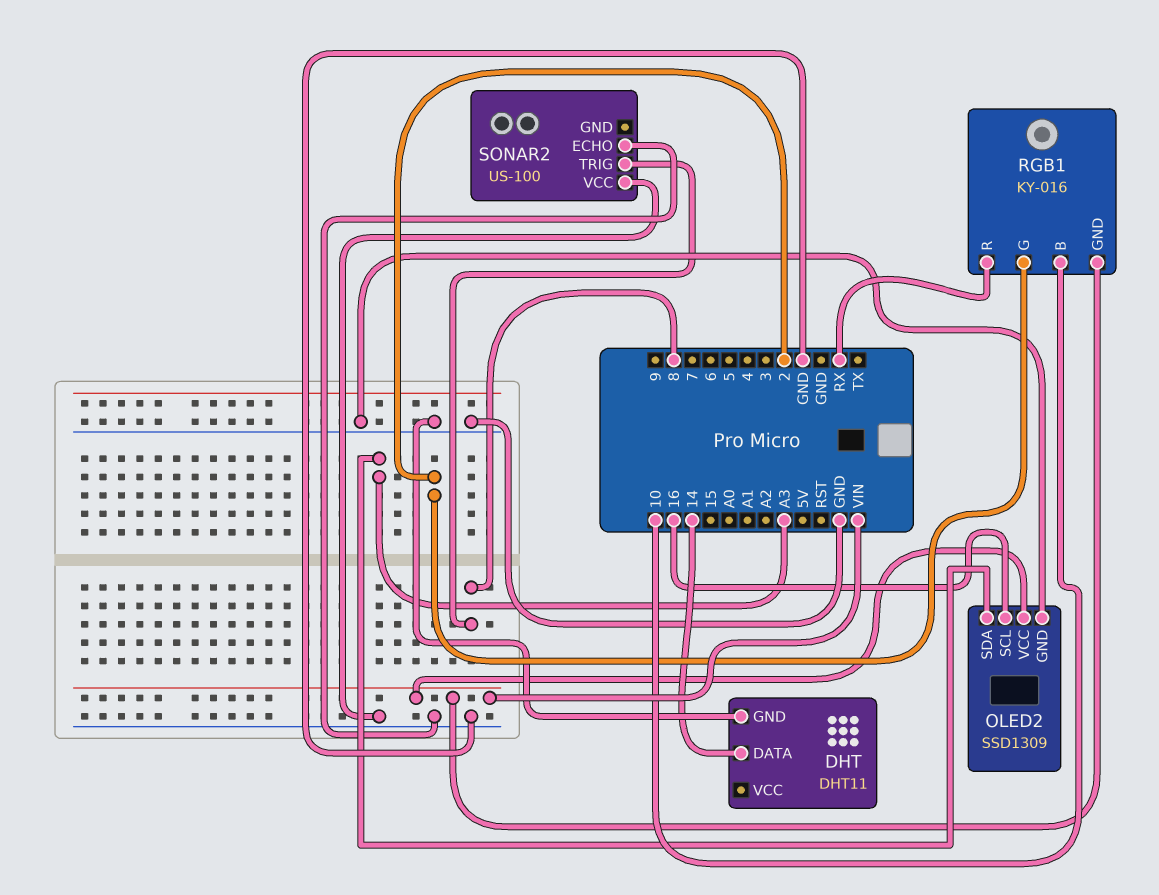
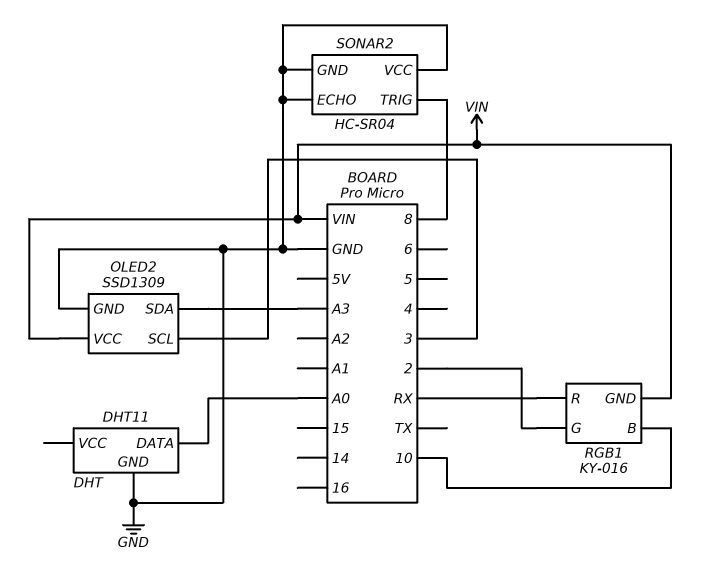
DHT pin DATA: 14 -> A0
OLED2 pin SCL: 16 -> 3
SONAR2: US-100 -> HC-SR04
SONAR2 pin GND: none -> GND

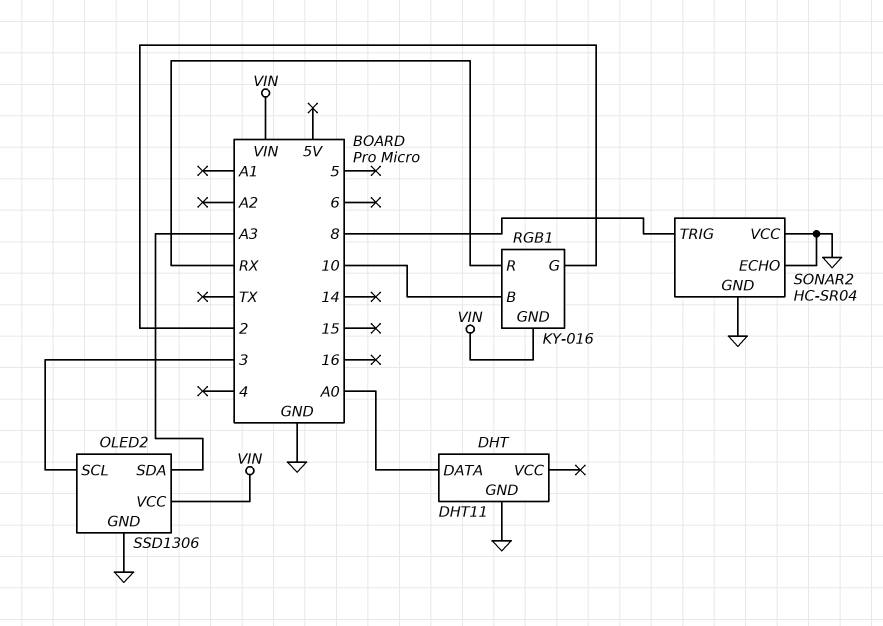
OLED2: SSD1309 -> SSD1306

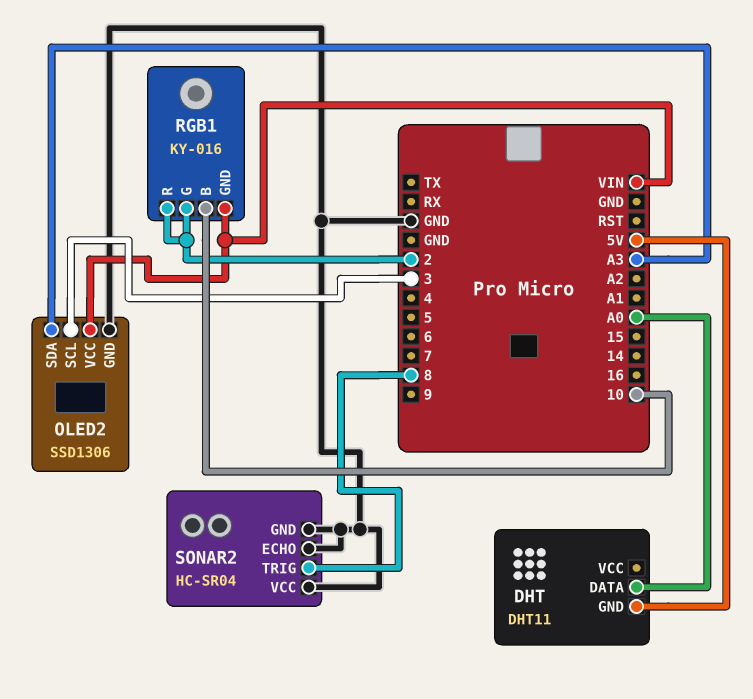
DHT pin GND: GND -> 5V
RGB1 pin R: RX -> 2

